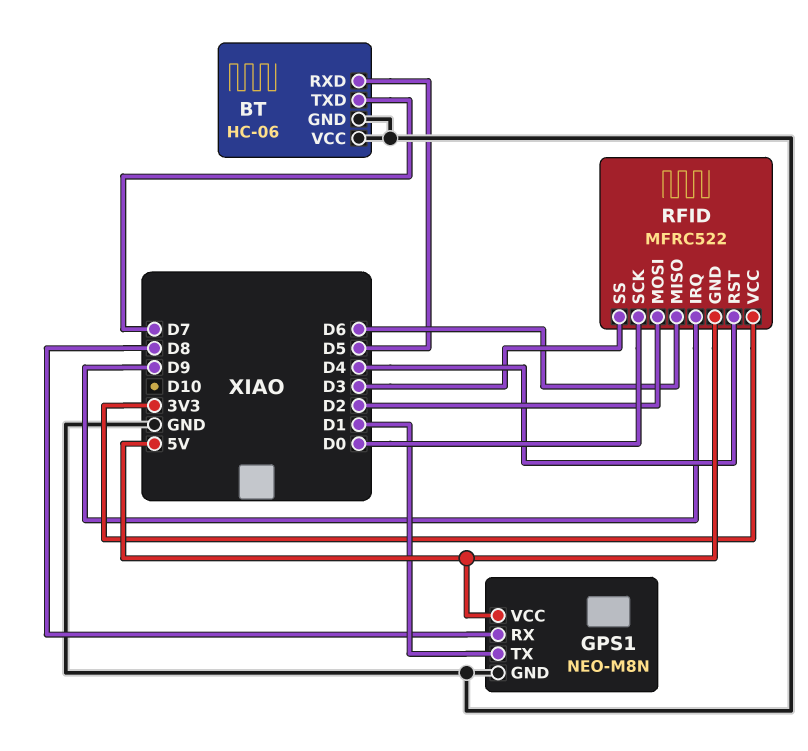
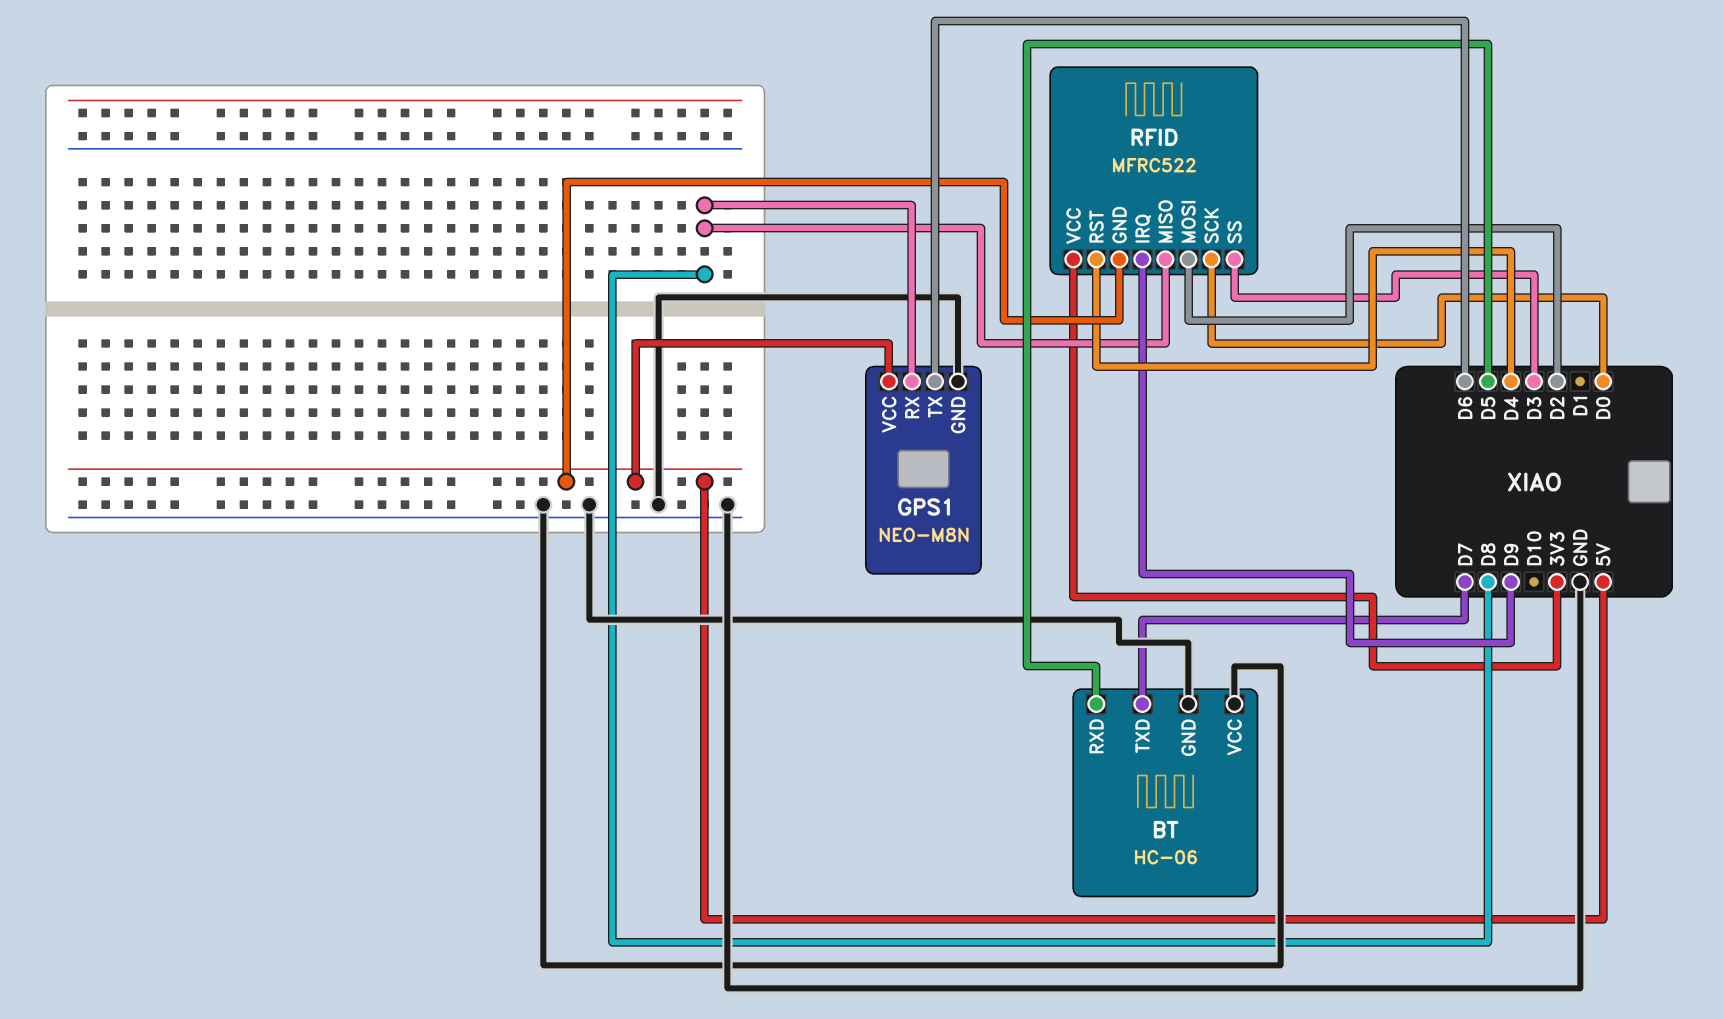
GPS1 pin TX: D1 -> D6
RFID pin MISO: D6 -> D8

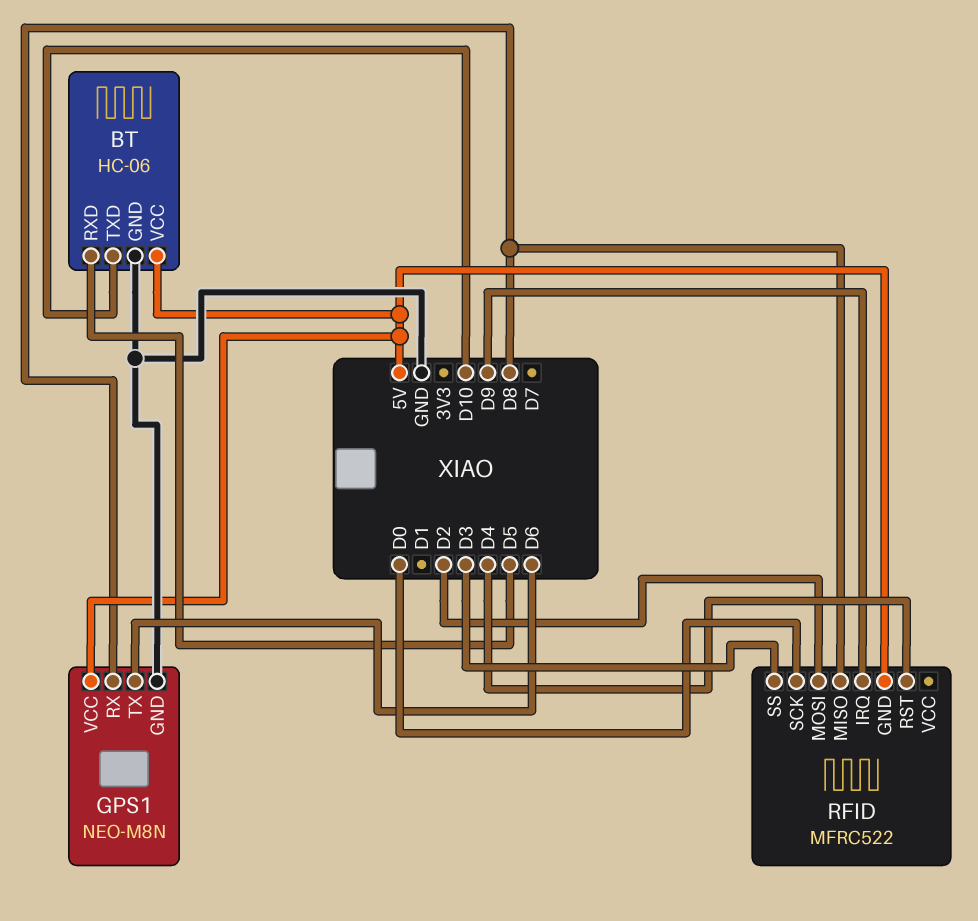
BT pin TXD: D7 -> D10
BT pin VCC: GND -> 5V
RFID pin VCC: 3V3 -> none

